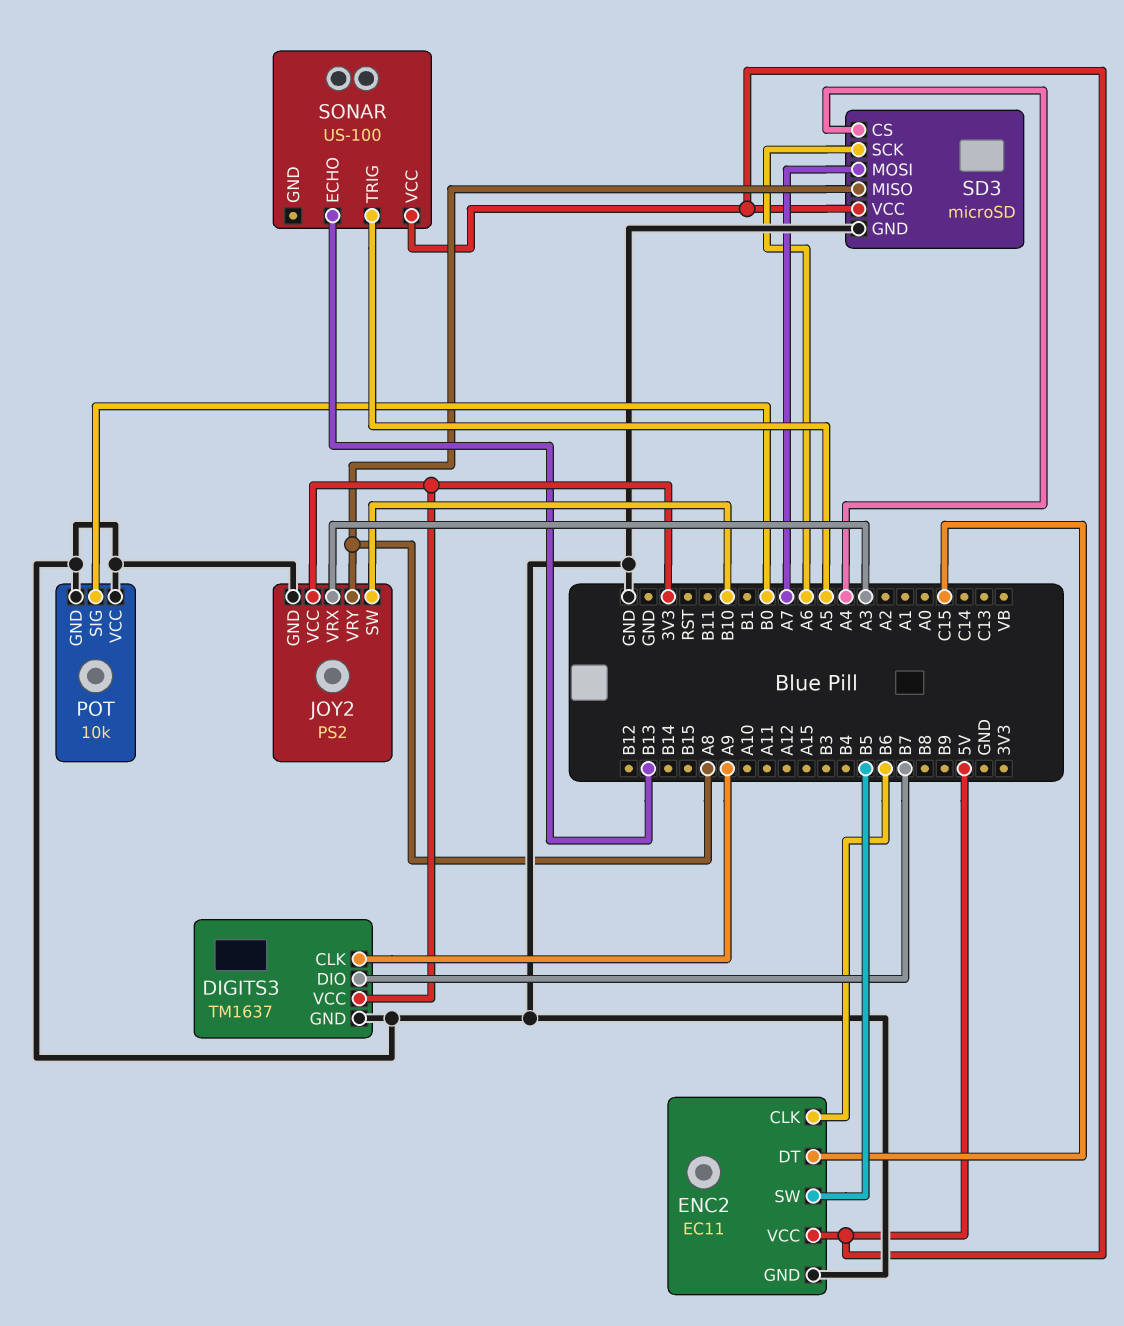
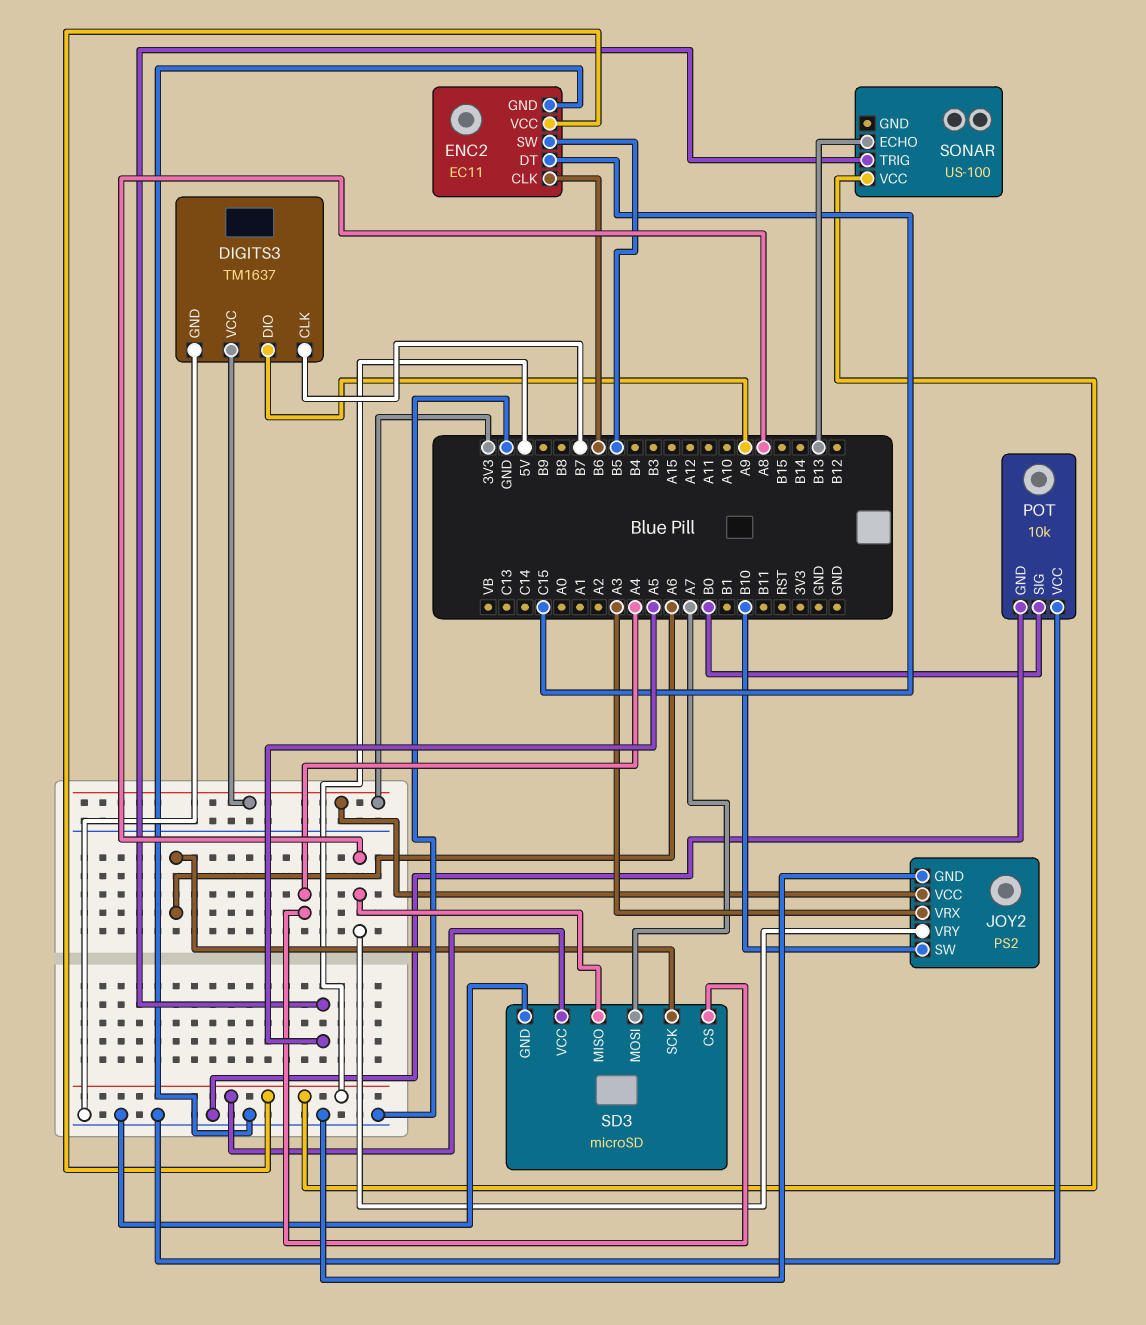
DIGITS3 pin CLK: A9 -> B7
DIGITS3 pin DIO: B7 -> A9

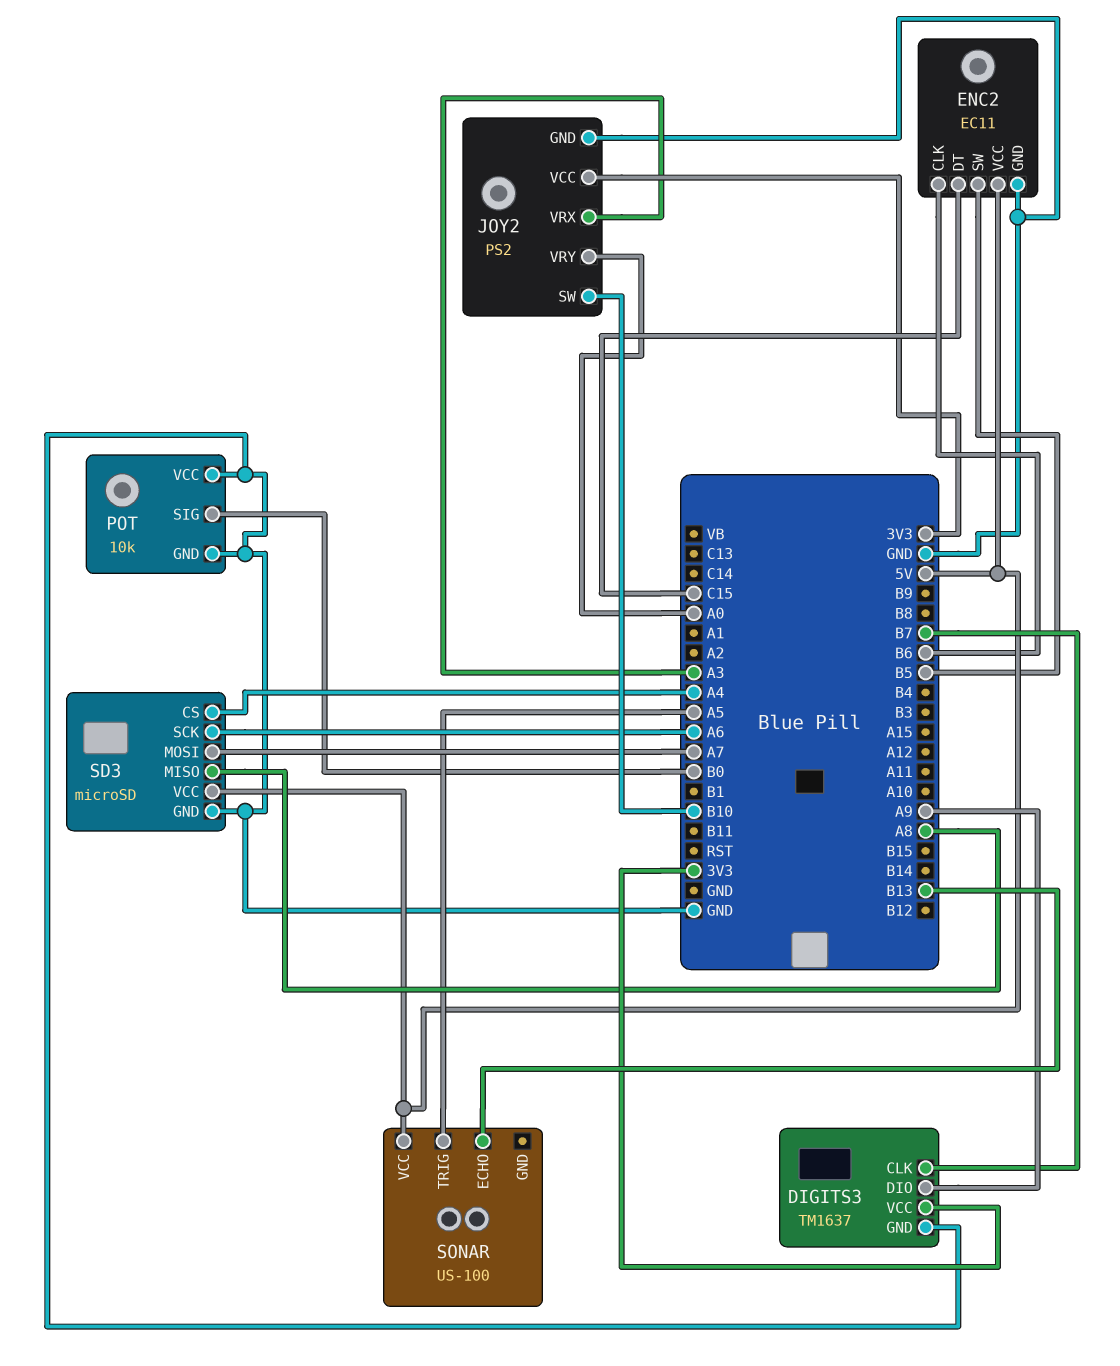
JOY2 pin VRY: A8 -> A0

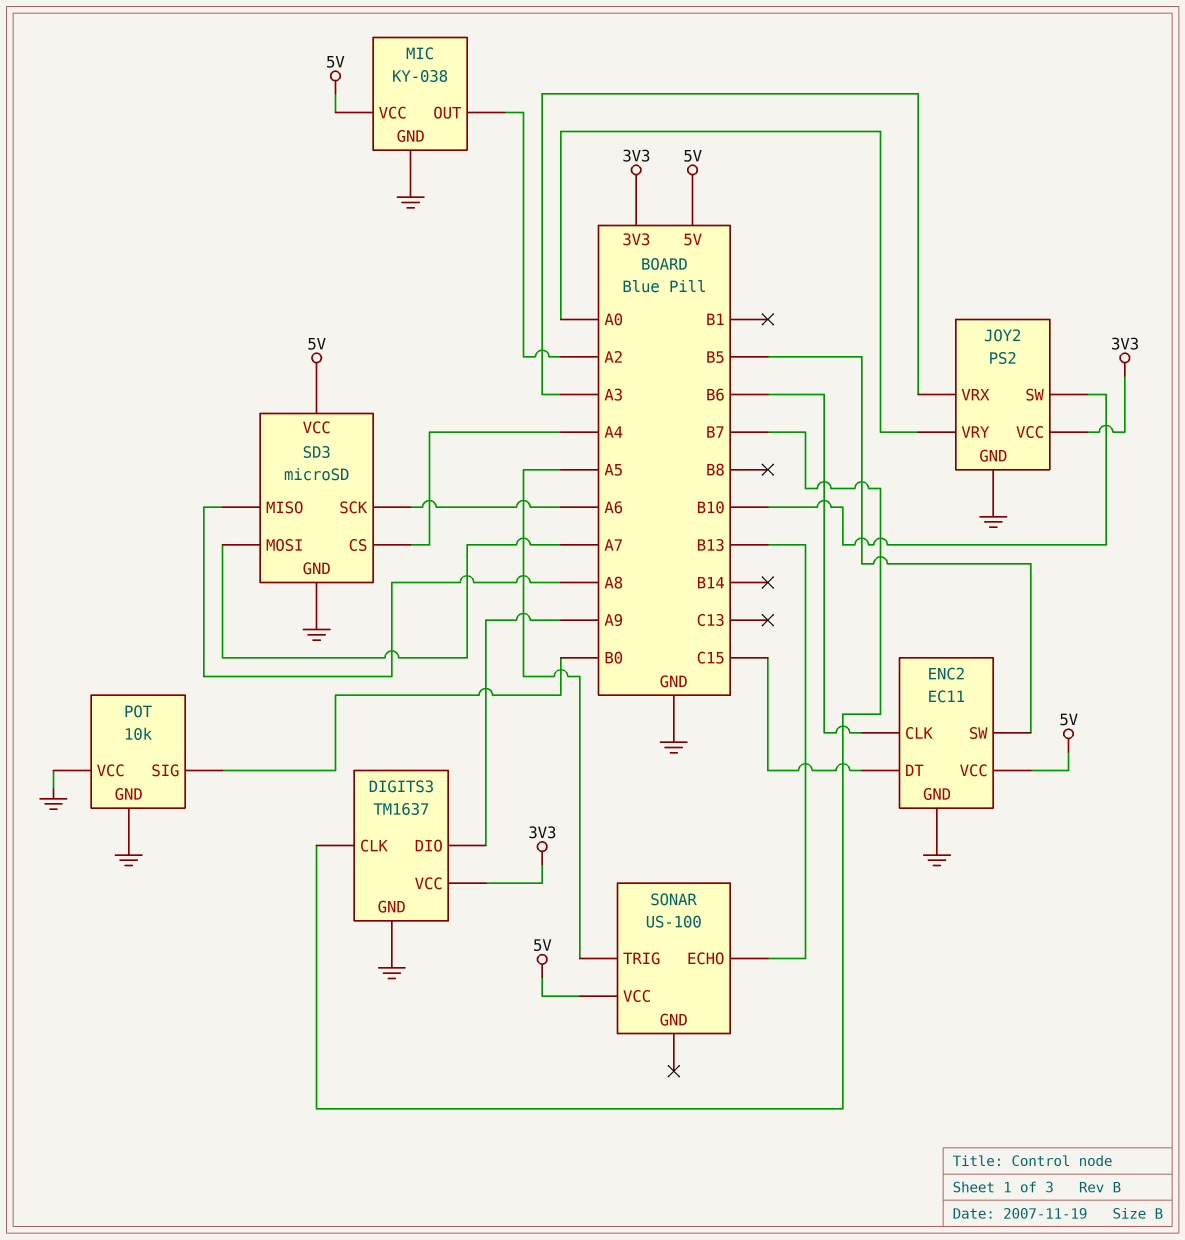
MIC: none -> KY-038
MIC pin GND: none -> GND
MIC pin OUT: none -> A2
MIC pin VCC: none -> 5V

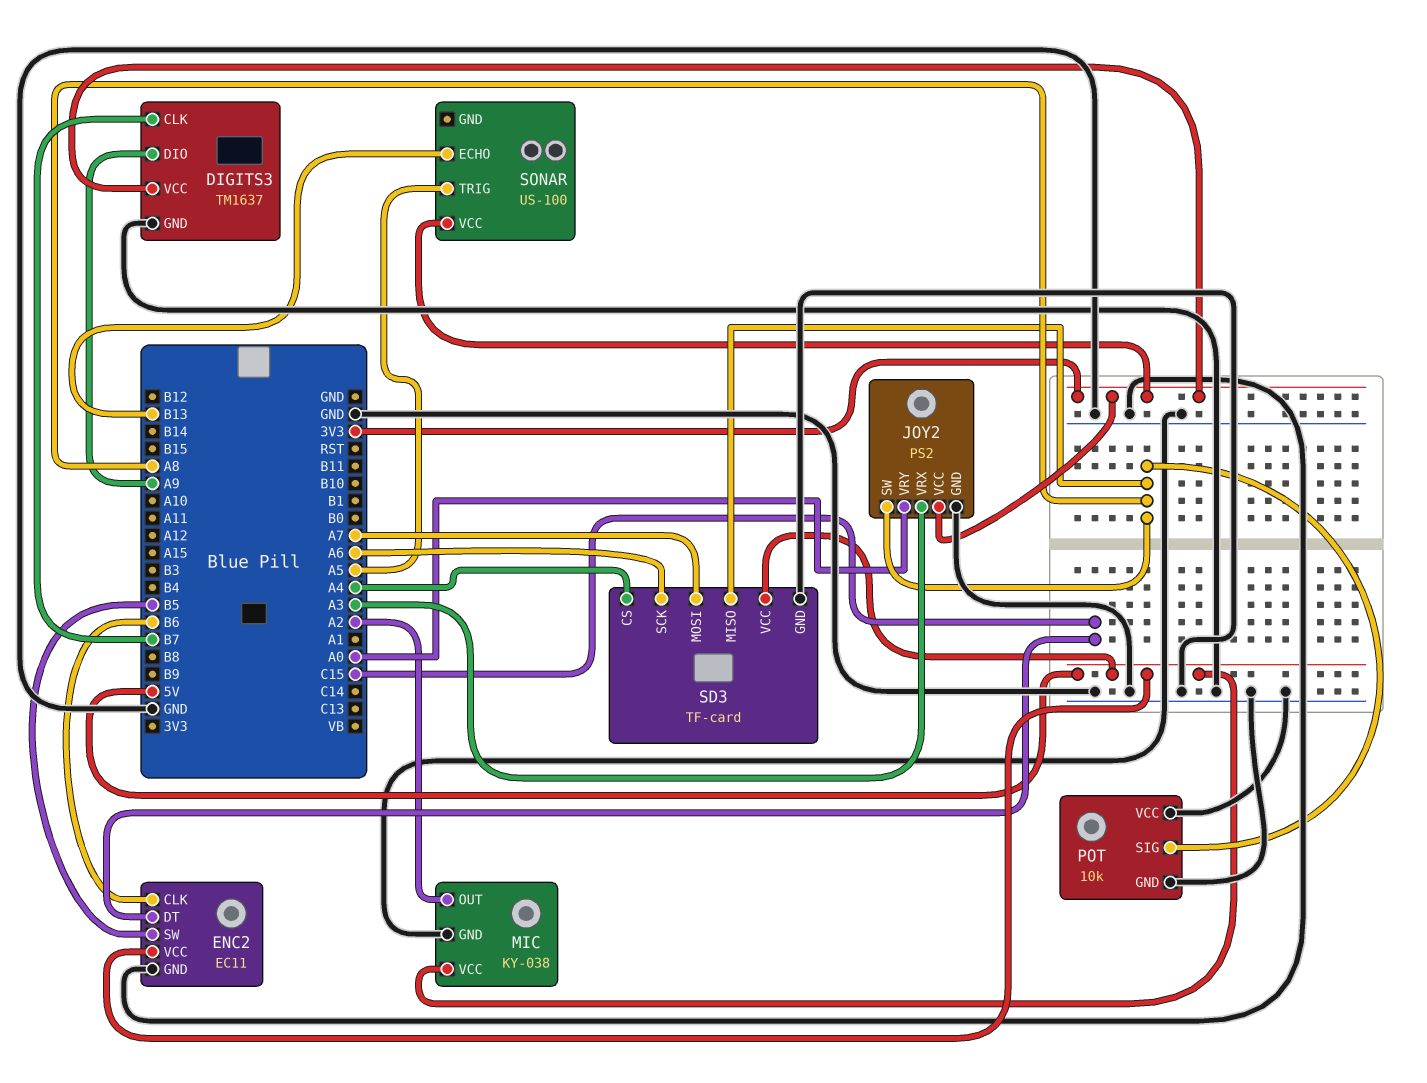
JOY2 pin SW: B10 -> A8
POT pin SIG: B0 -> A8
SD3: microSD -> TF-card
SONAR pin VCC: 5V -> 3V3

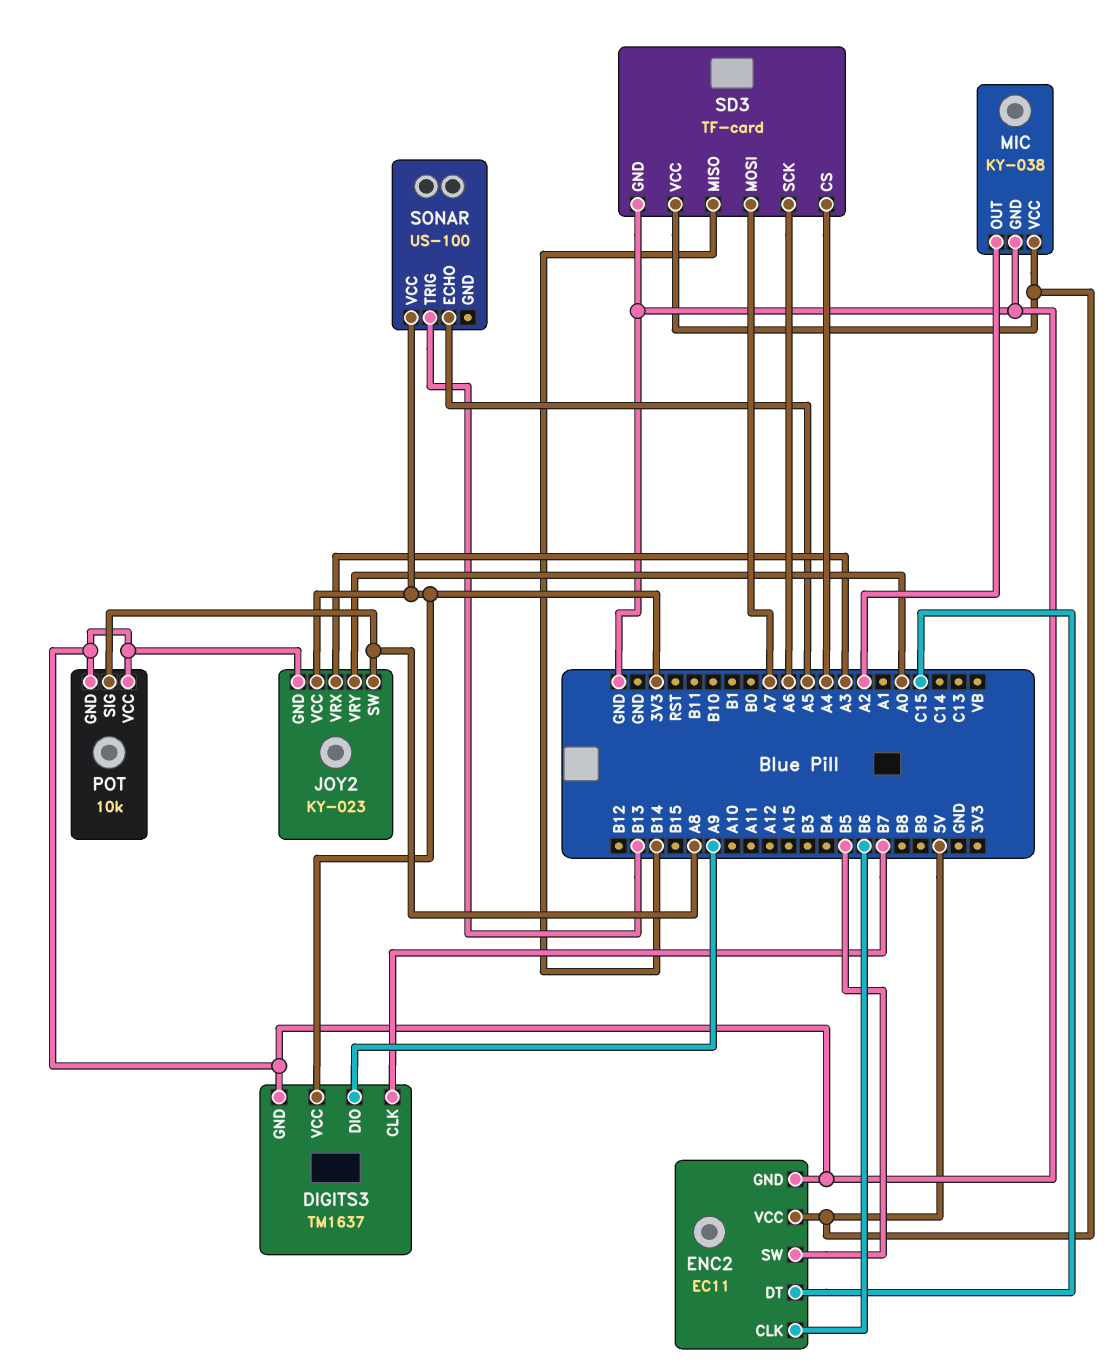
JOY2: PS2 -> KY-023
SD3 pin MISO: A8 -> B14
SONAR pin ECHO: B13 -> A5
SONAR pin TRIG: A5 -> B13

